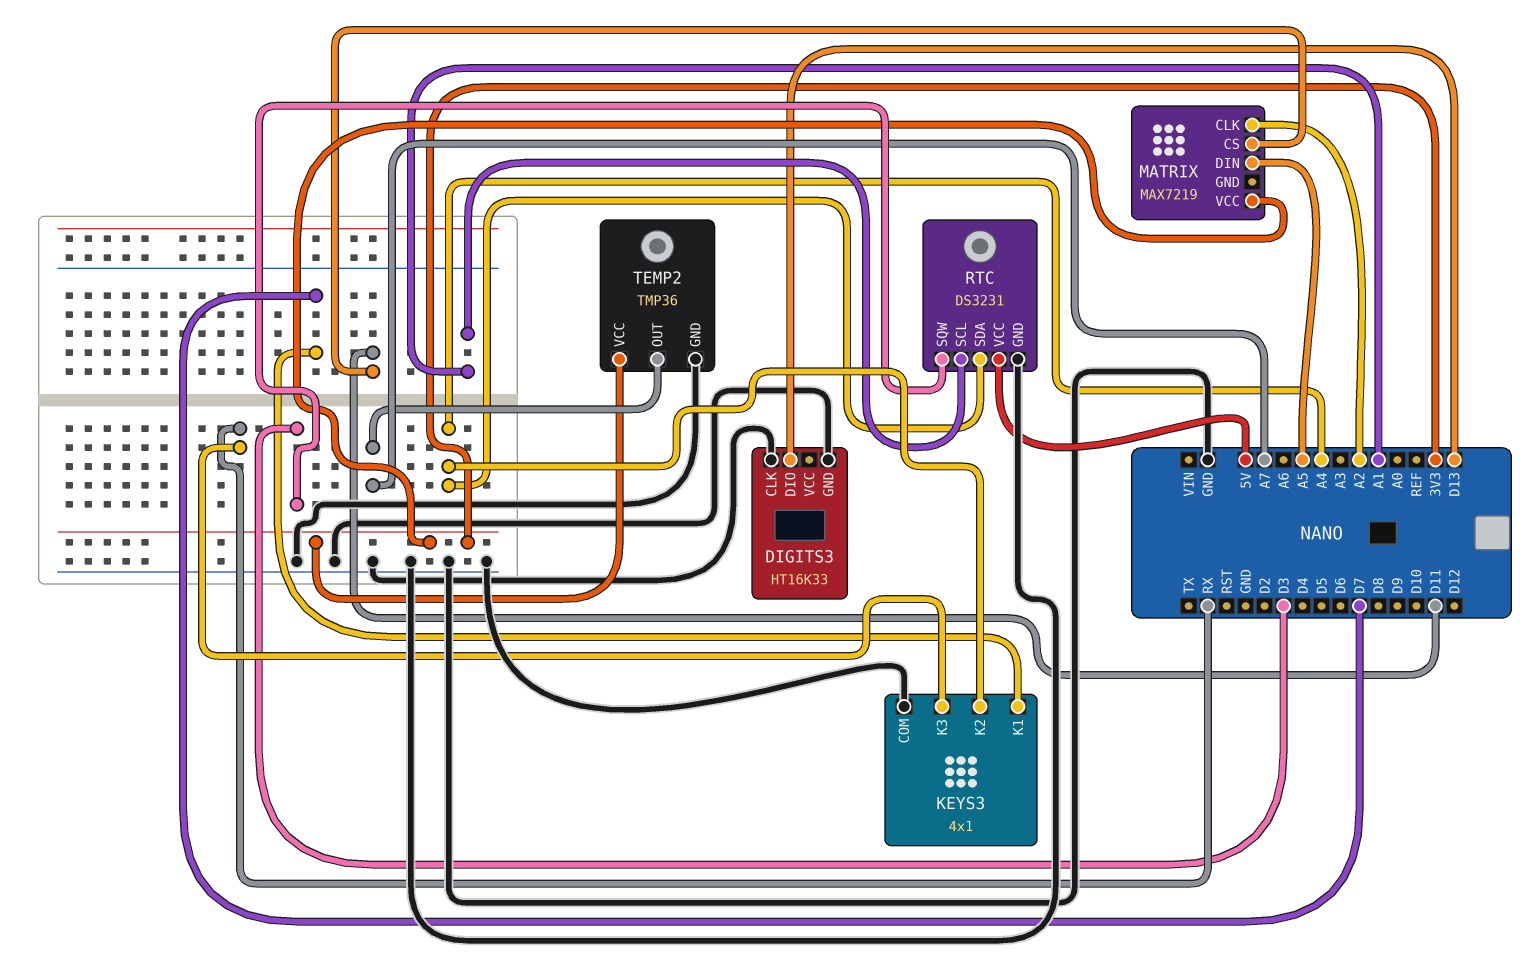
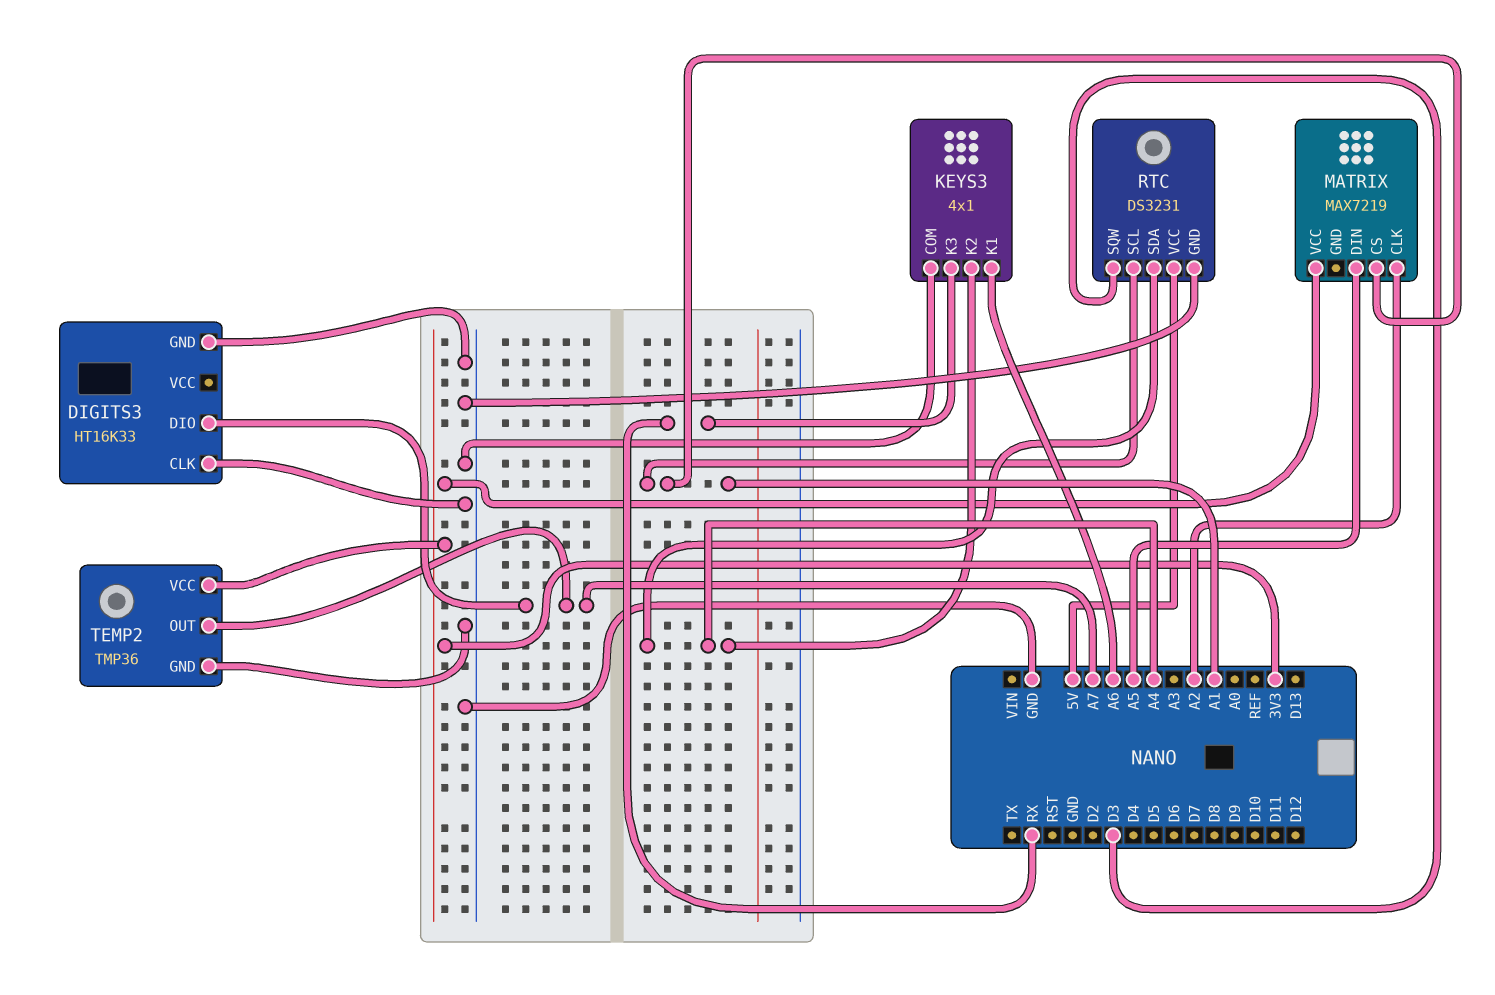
DIGITS3 pin DIO: D13 -> A7
KEYS3 pin K1: D7 -> A6
MATRIX pin CS: D11 -> A1

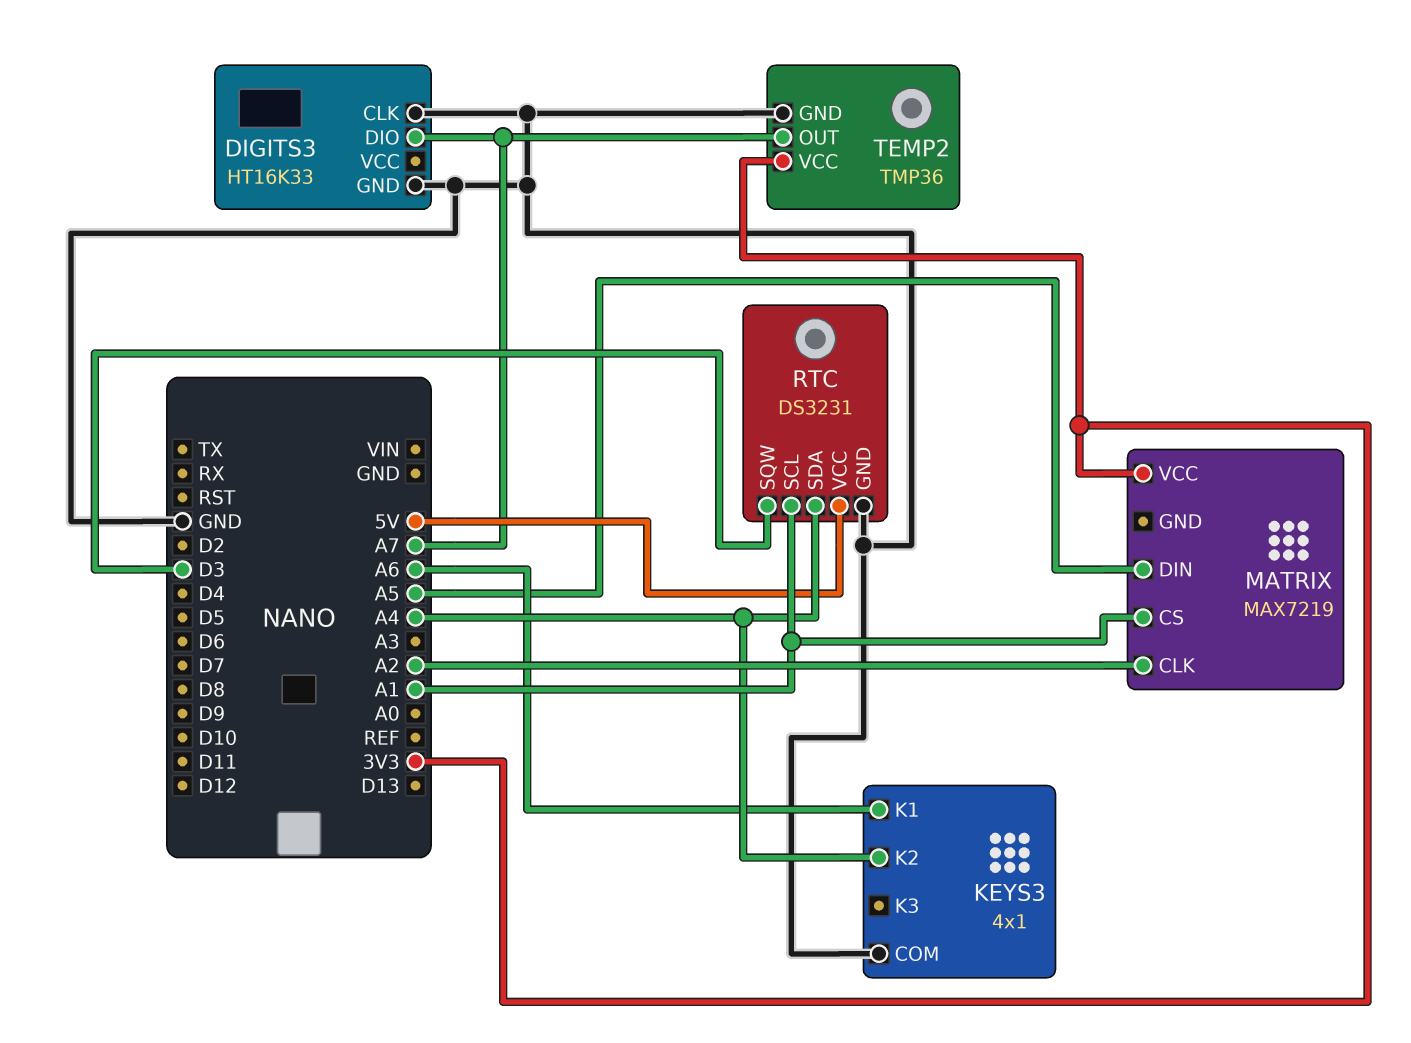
KEYS3 pin K3: RX -> none

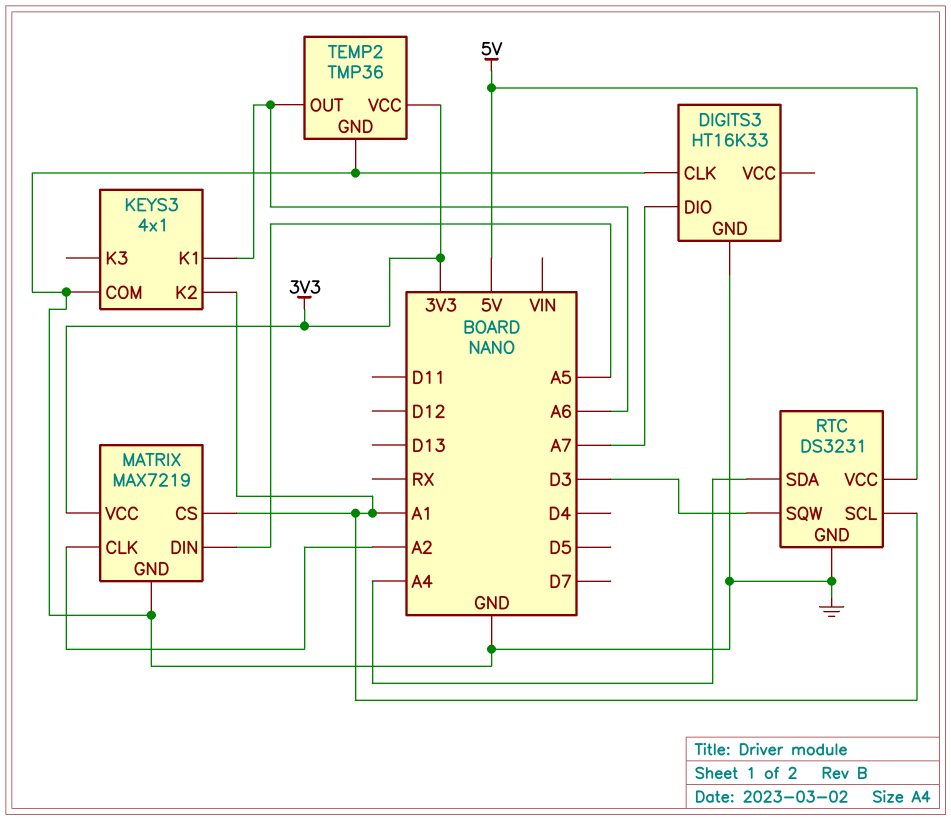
KEYS3 pin K2: A4 -> A1
MATRIX pin GND: none -> GND
TEMP2 pin OUT: A7 -> A6

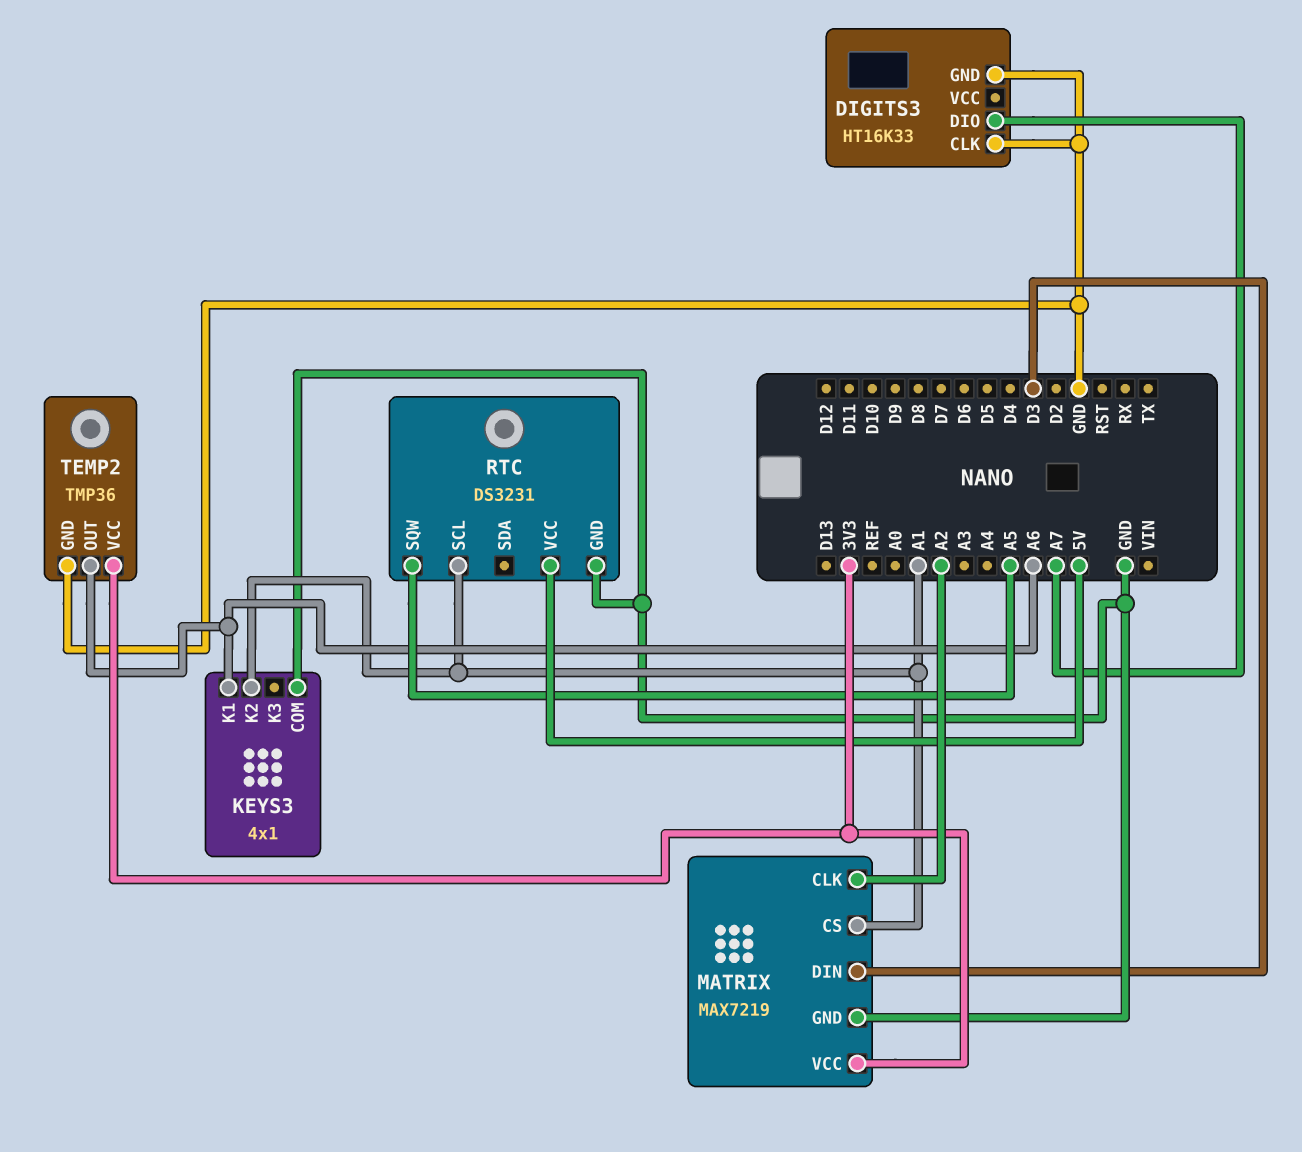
MATRIX pin DIN: A5 -> D3
RTC pin SDA: A4 -> none
RTC pin SQW: D3 -> A5

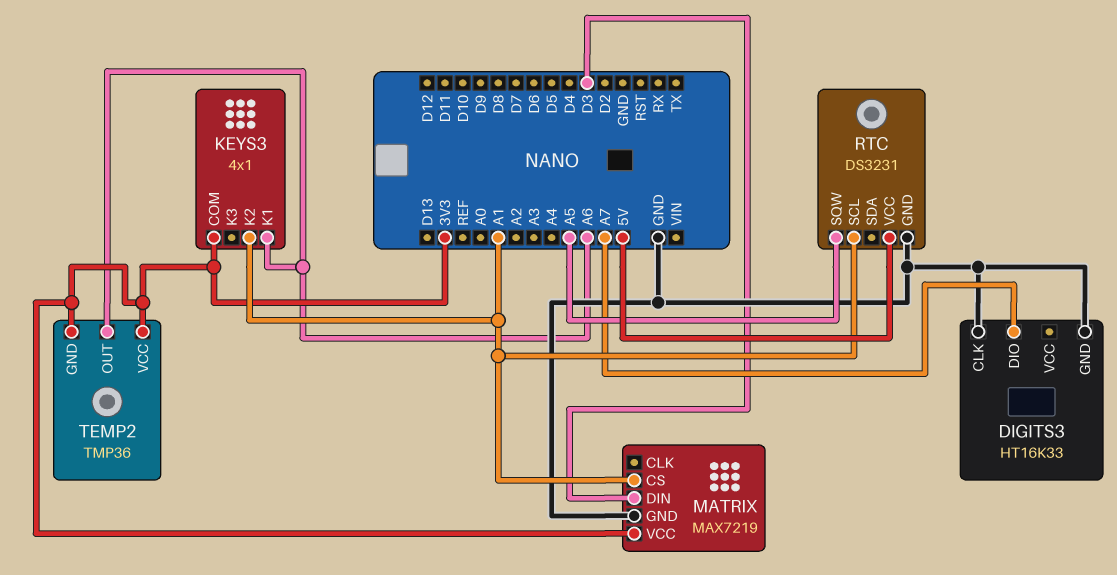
KEYS3 pin COM: GND -> 3V3
MATRIX pin CLK: A2 -> none
TEMP2 pin GND: GND -> 3V3

